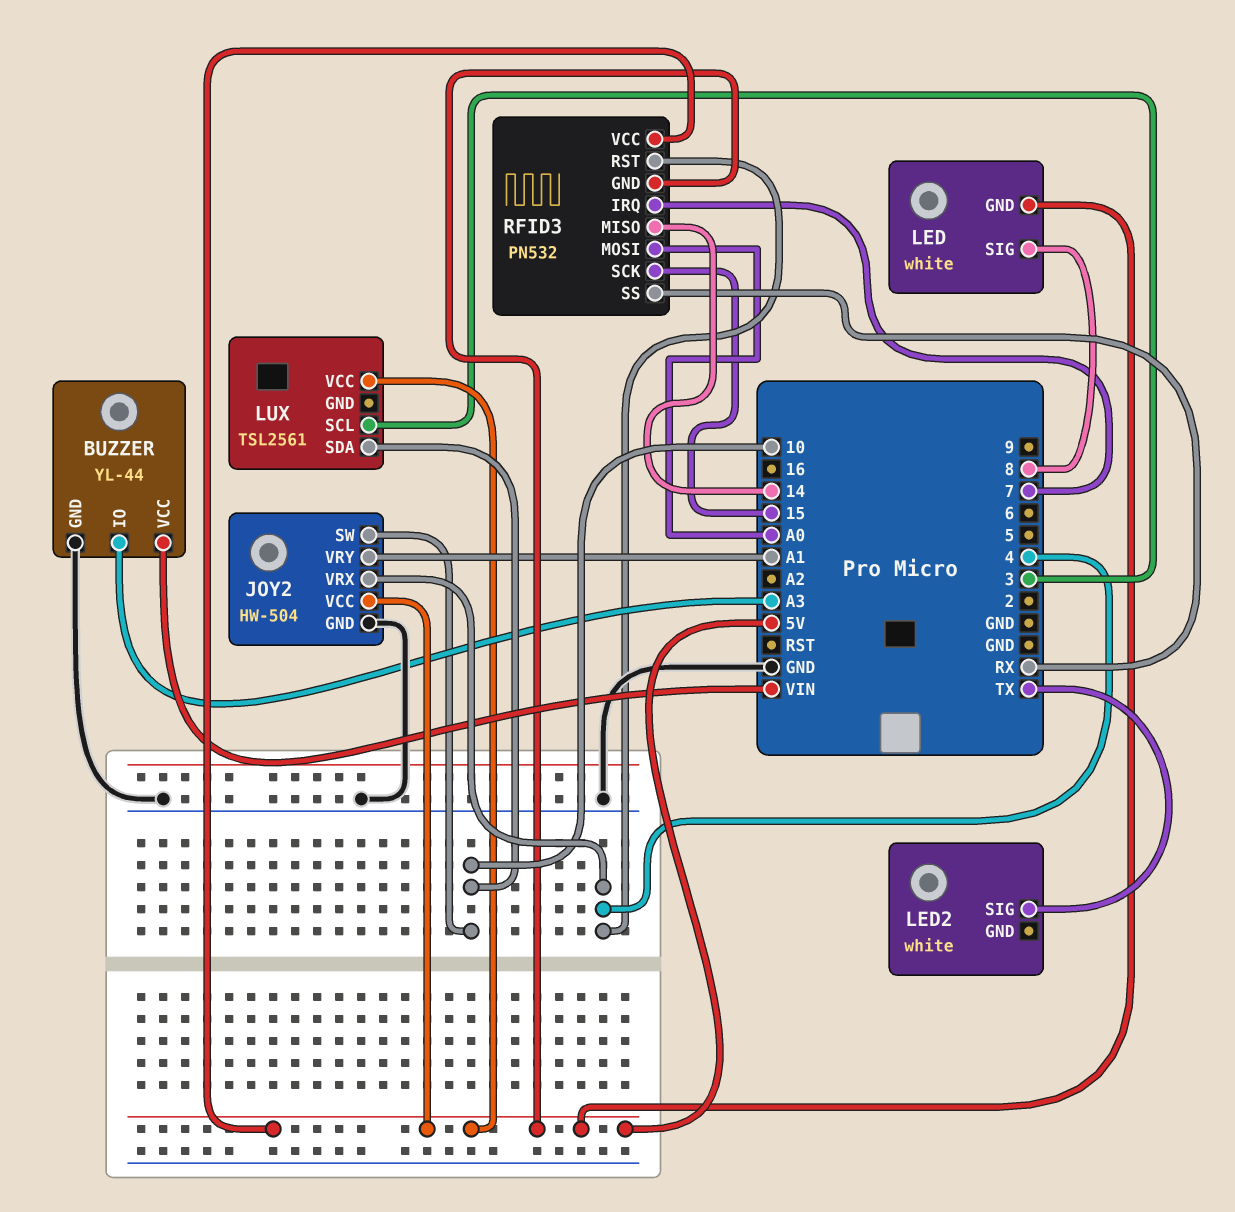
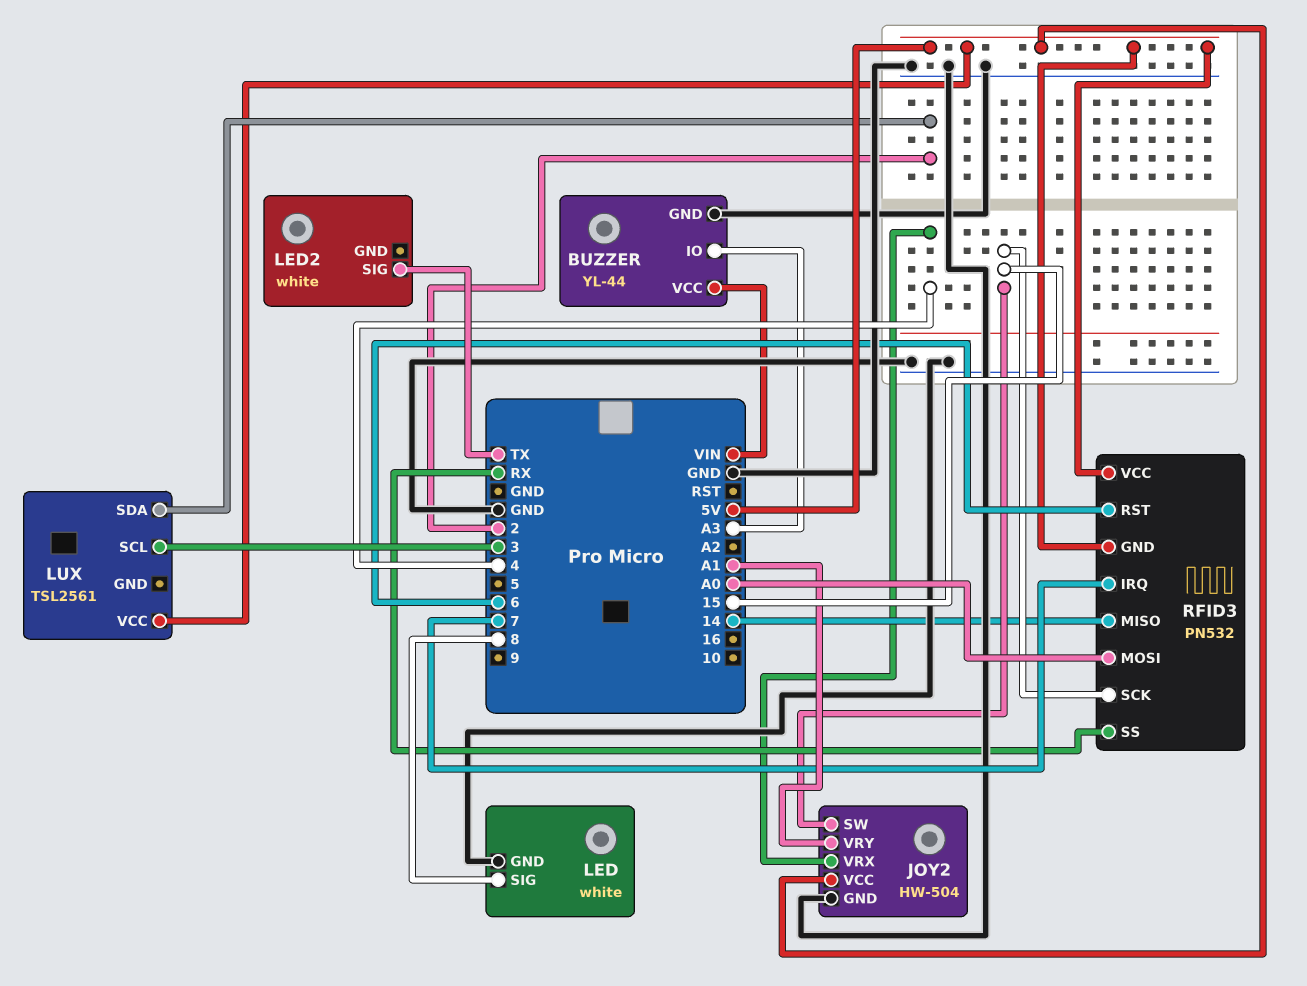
JOY2 pin SW: 10 -> 15
LED pin GND: 5V -> GND
LUX pin SDA: 10 -> 2
RFID3 pin RST: 4 -> 6

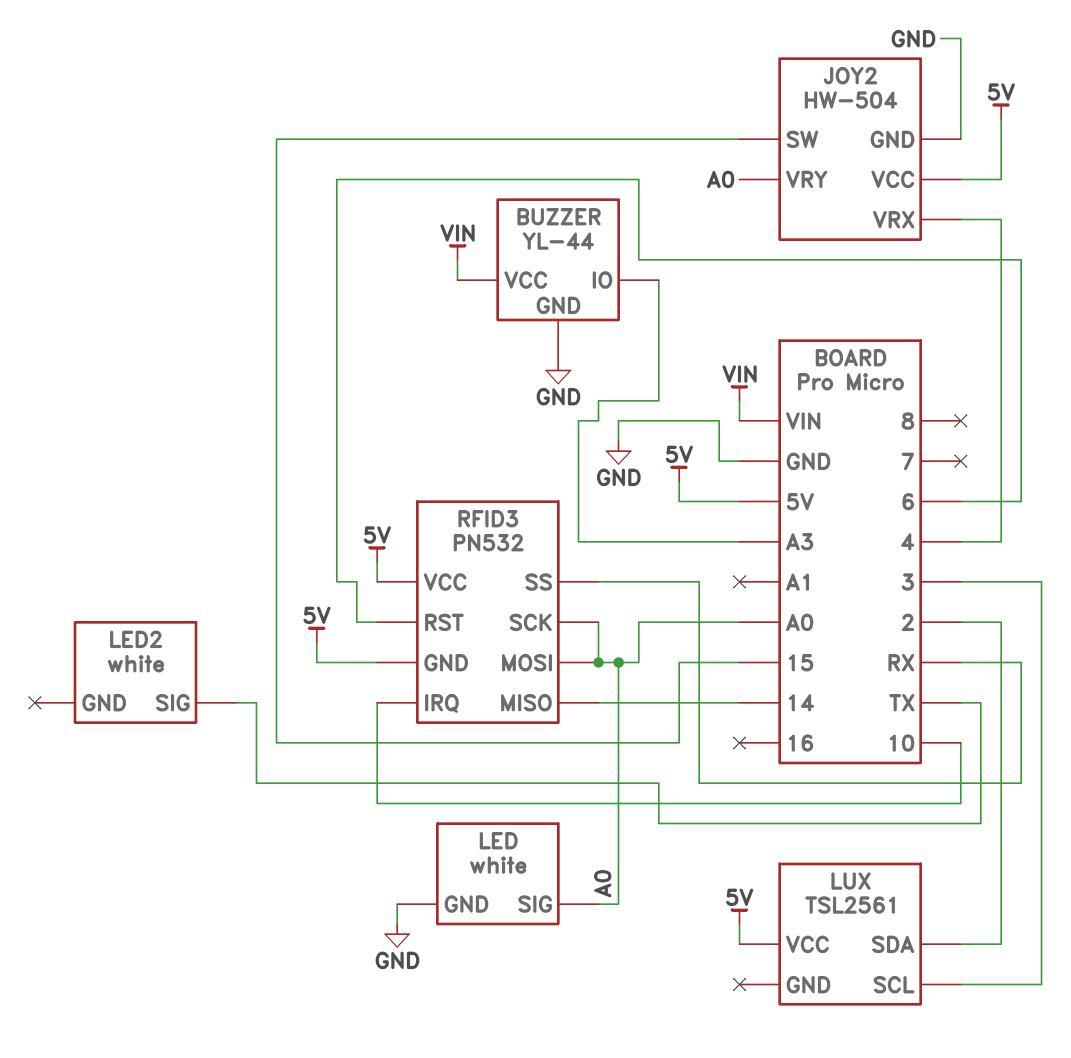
JOY2 pin VRY: A1 -> A0
LED pin SIG: 8 -> A0
RFID3 pin IRQ: 7 -> 10
RFID3 pin SCK: 15 -> A0

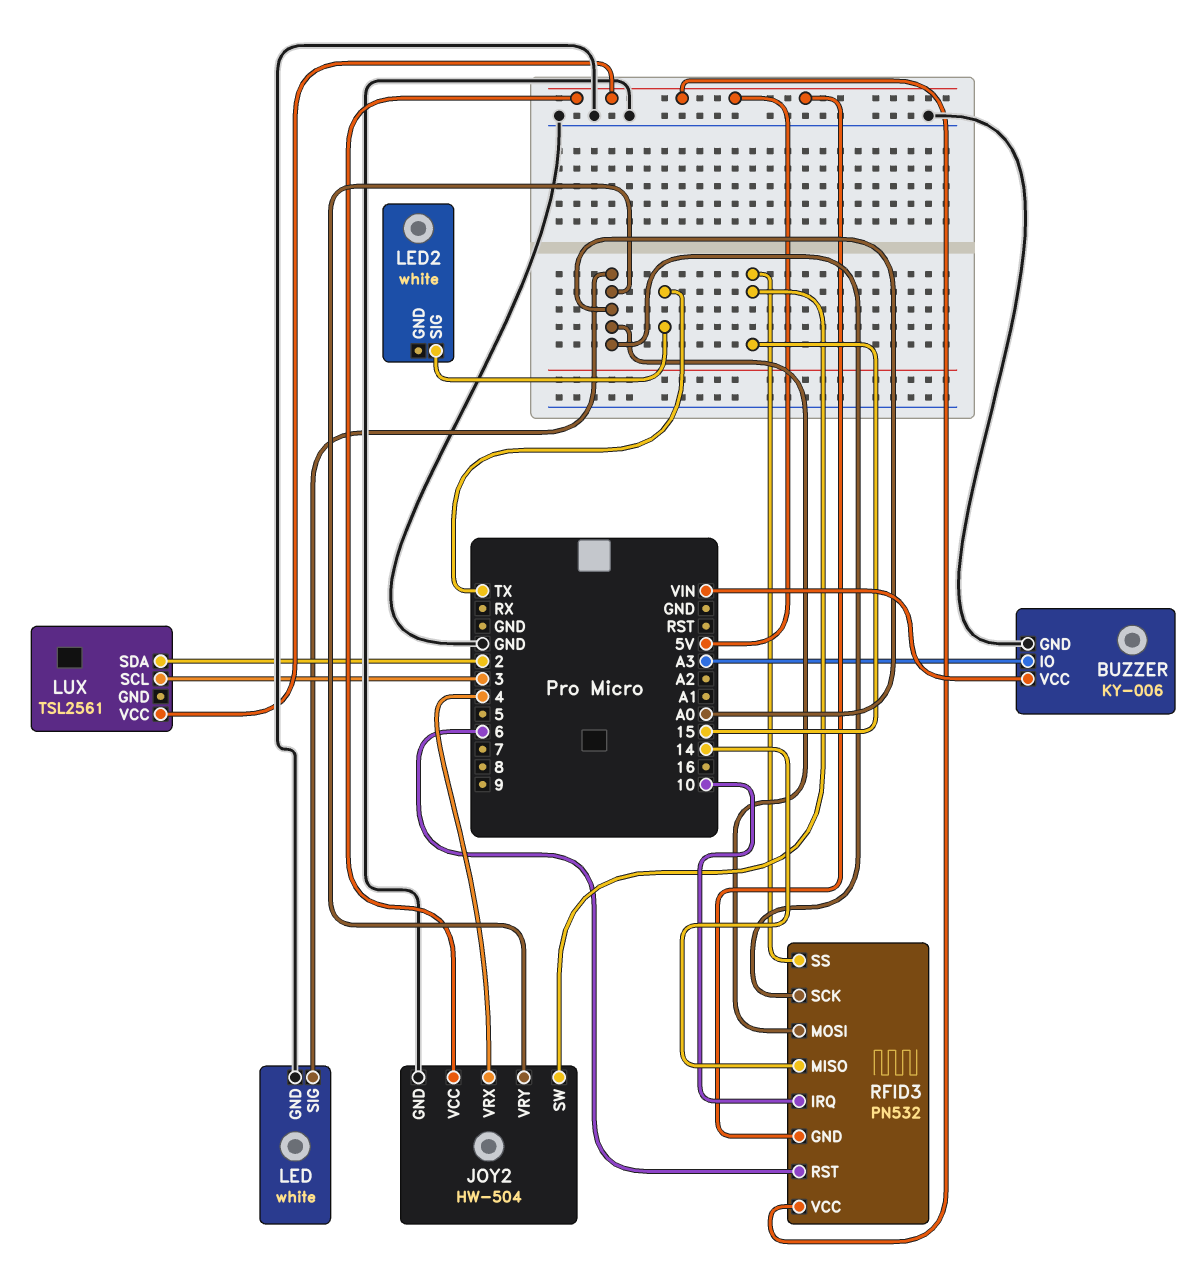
BUZZER: YL-44 -> KY-006
RFID3 pin SS: RX -> 15

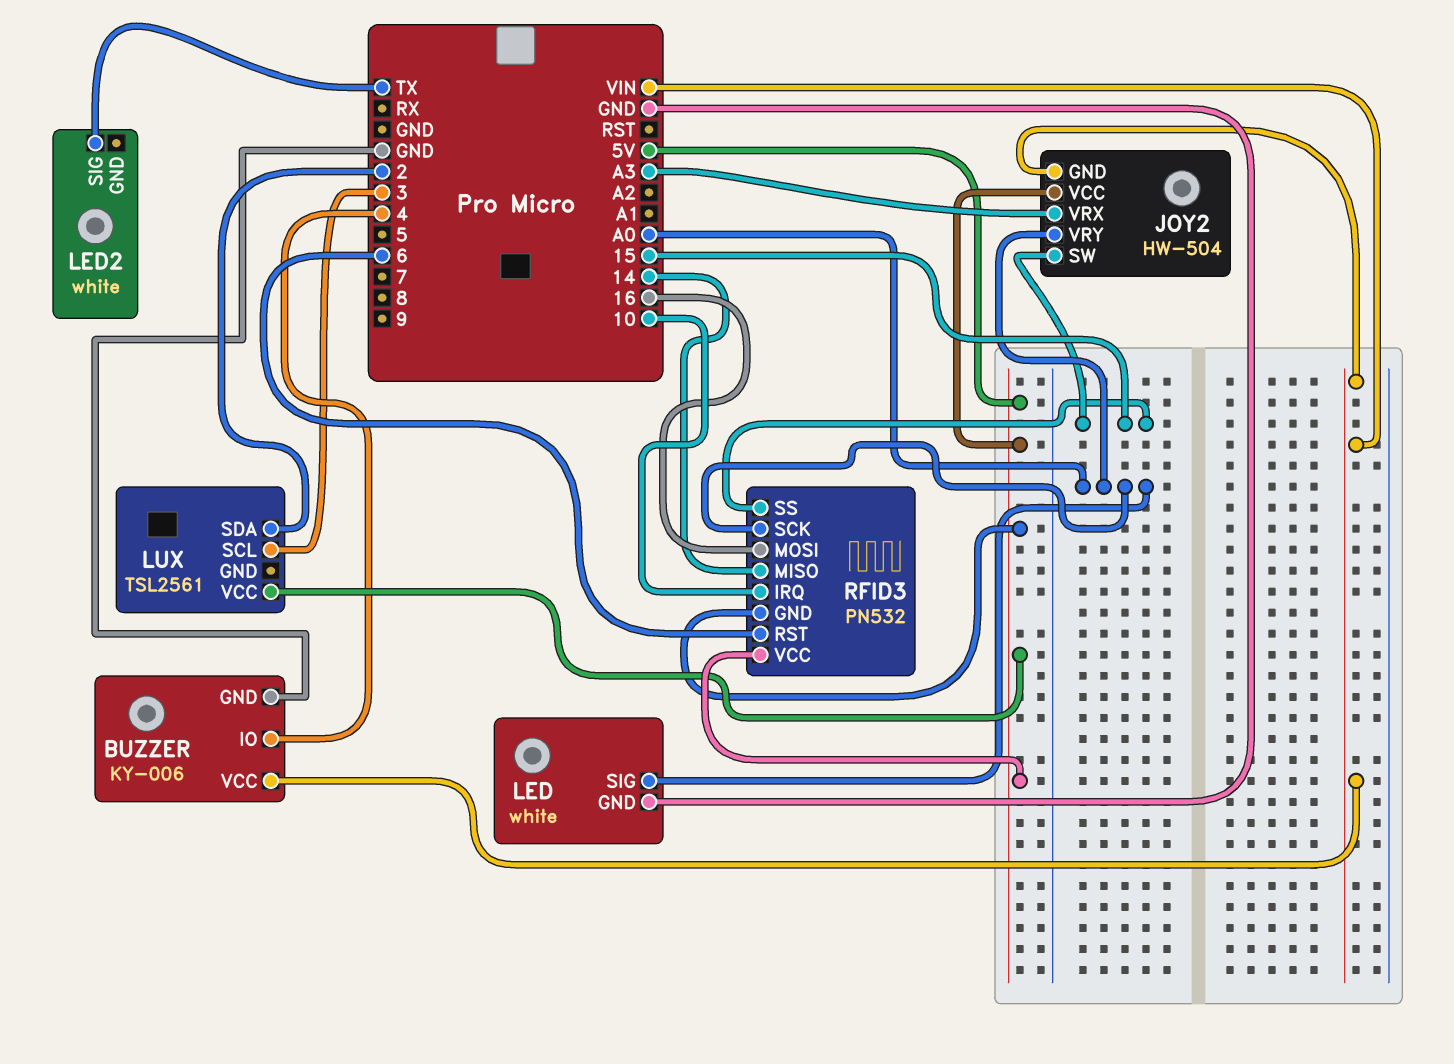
BUZZER pin IO: A3 -> 4
JOY2 pin GND: GND -> VIN
JOY2 pin VRX: 4 -> A3
RFID3 pin MOSI: A0 -> 16

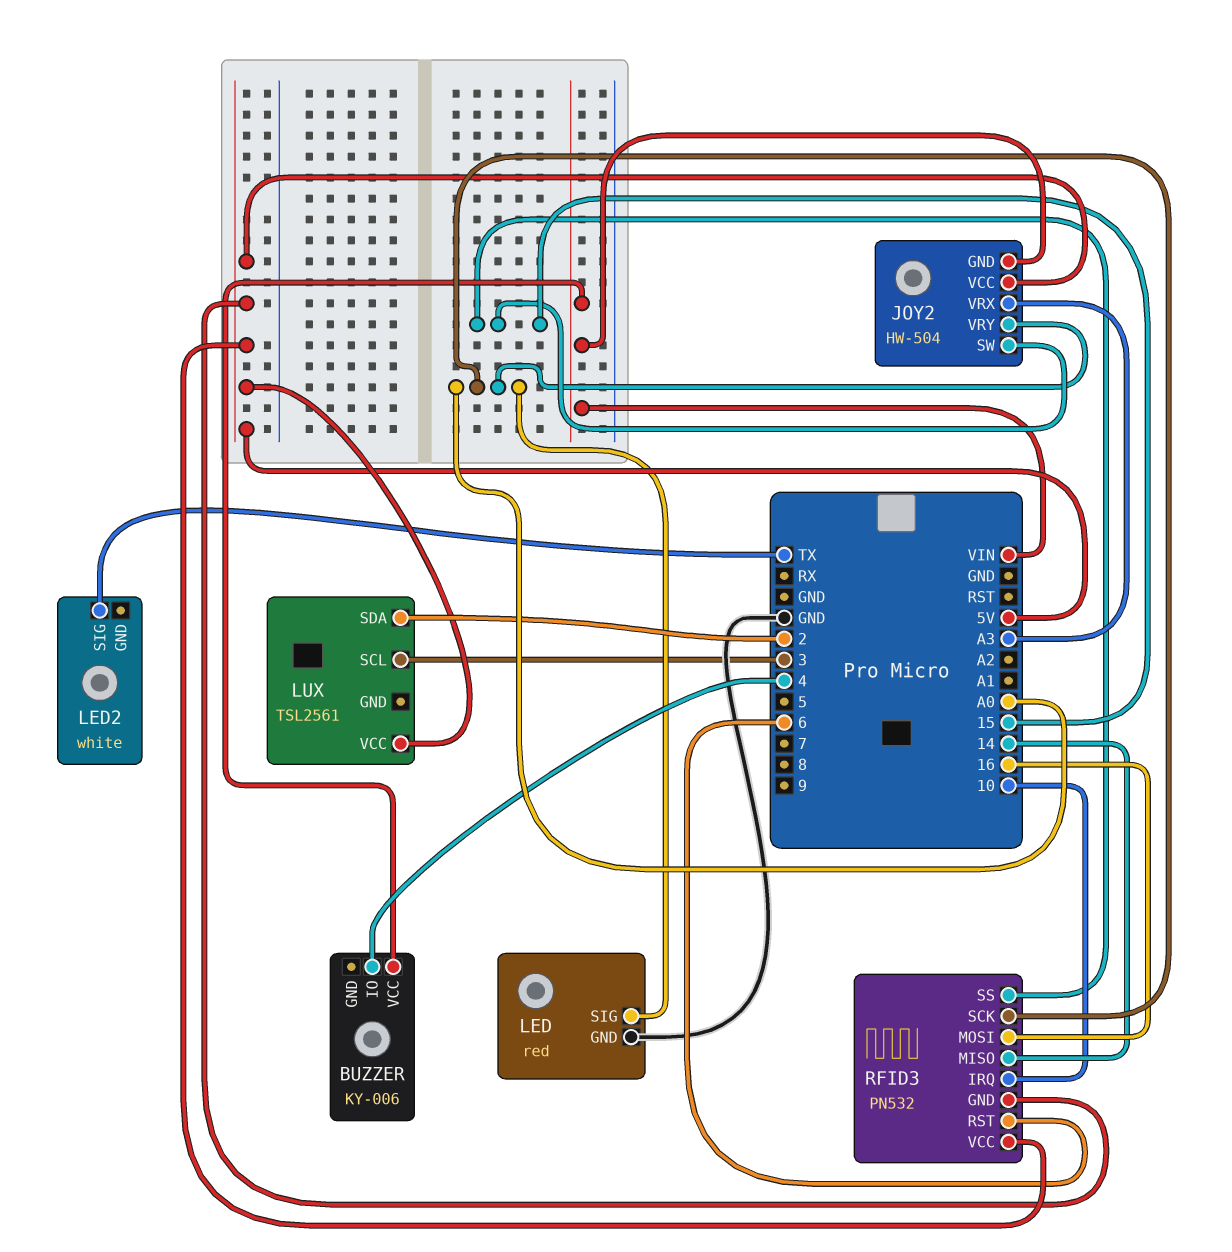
BUZZER pin GND: GND -> none
LED: white -> red

